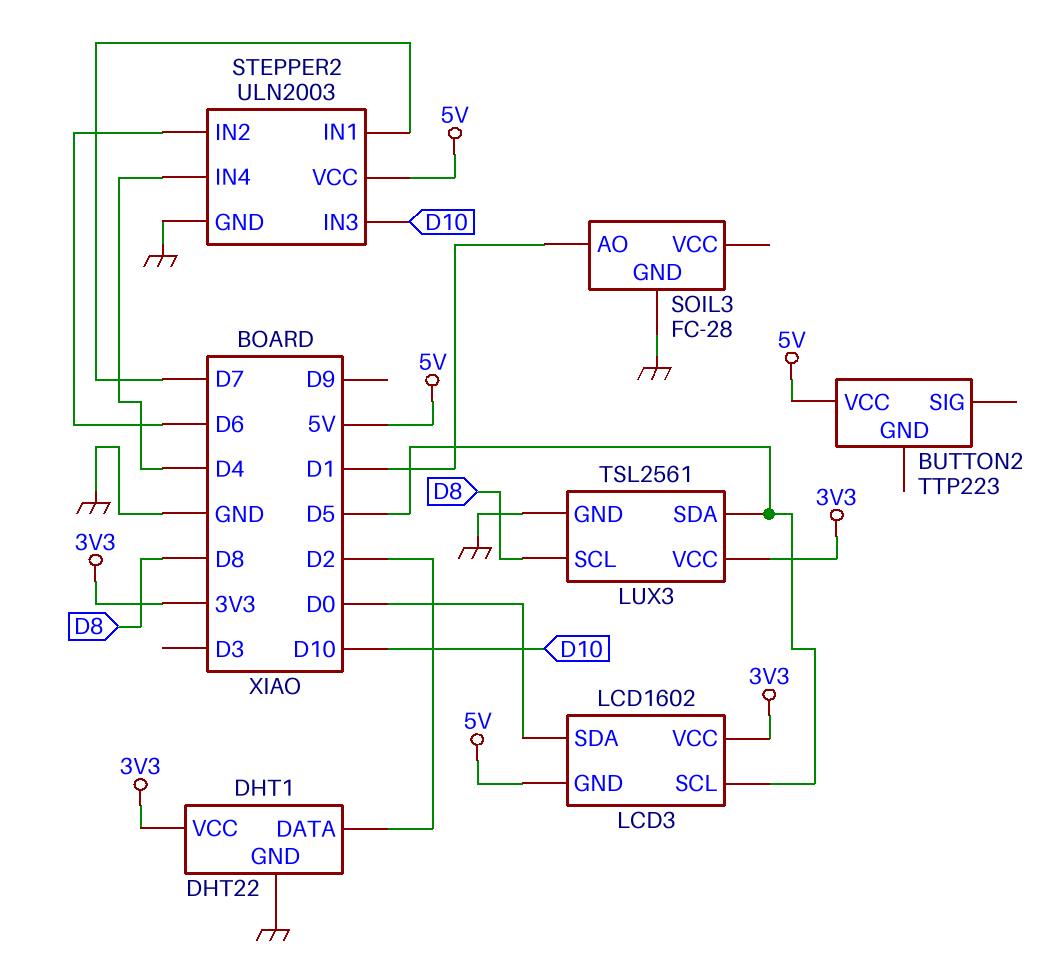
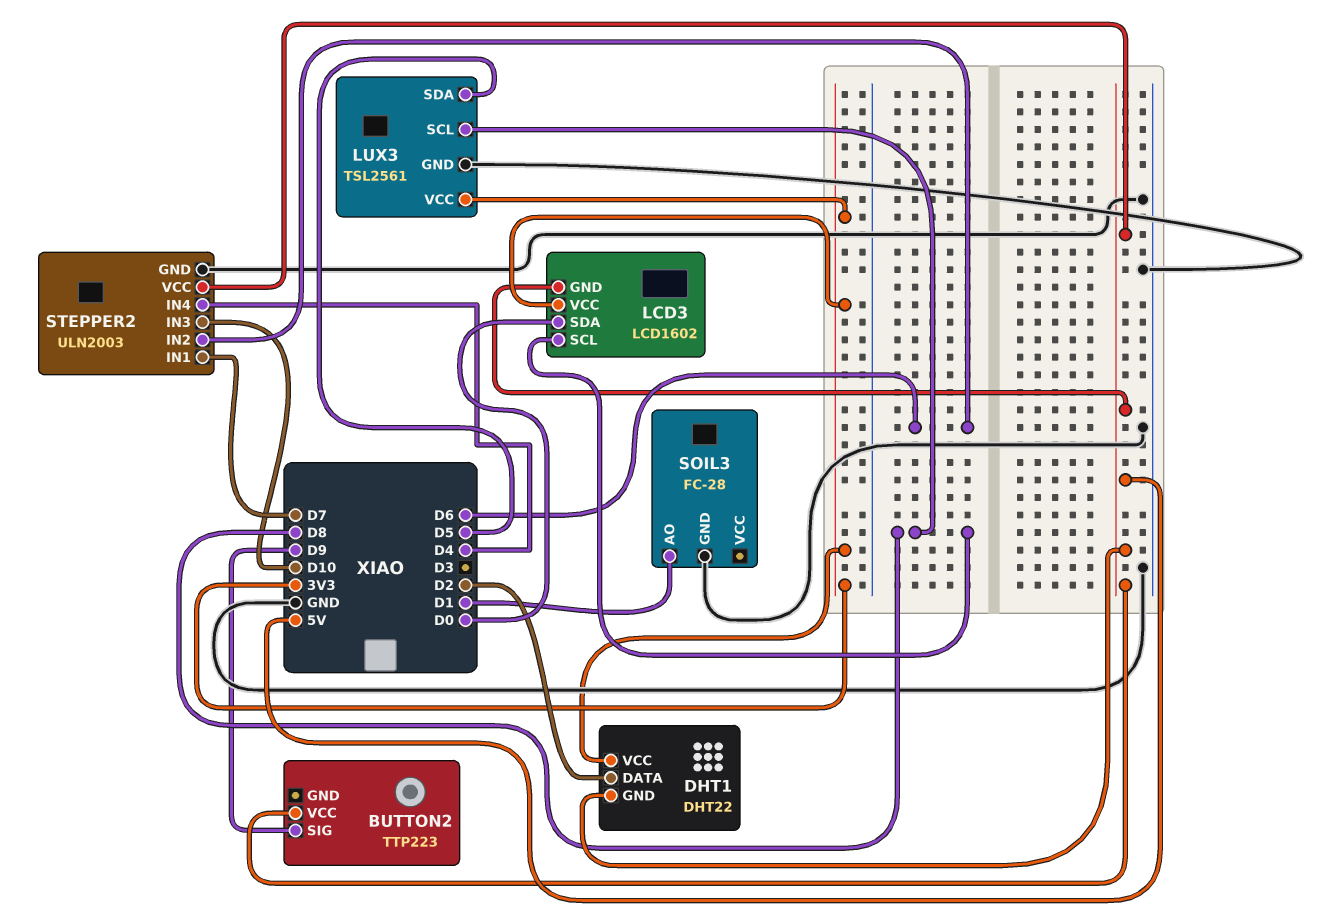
BUTTON2 pin SIG: none -> D9
DHT1 pin GND: GND -> 5V
LCD3 pin SCL: D5 -> D8

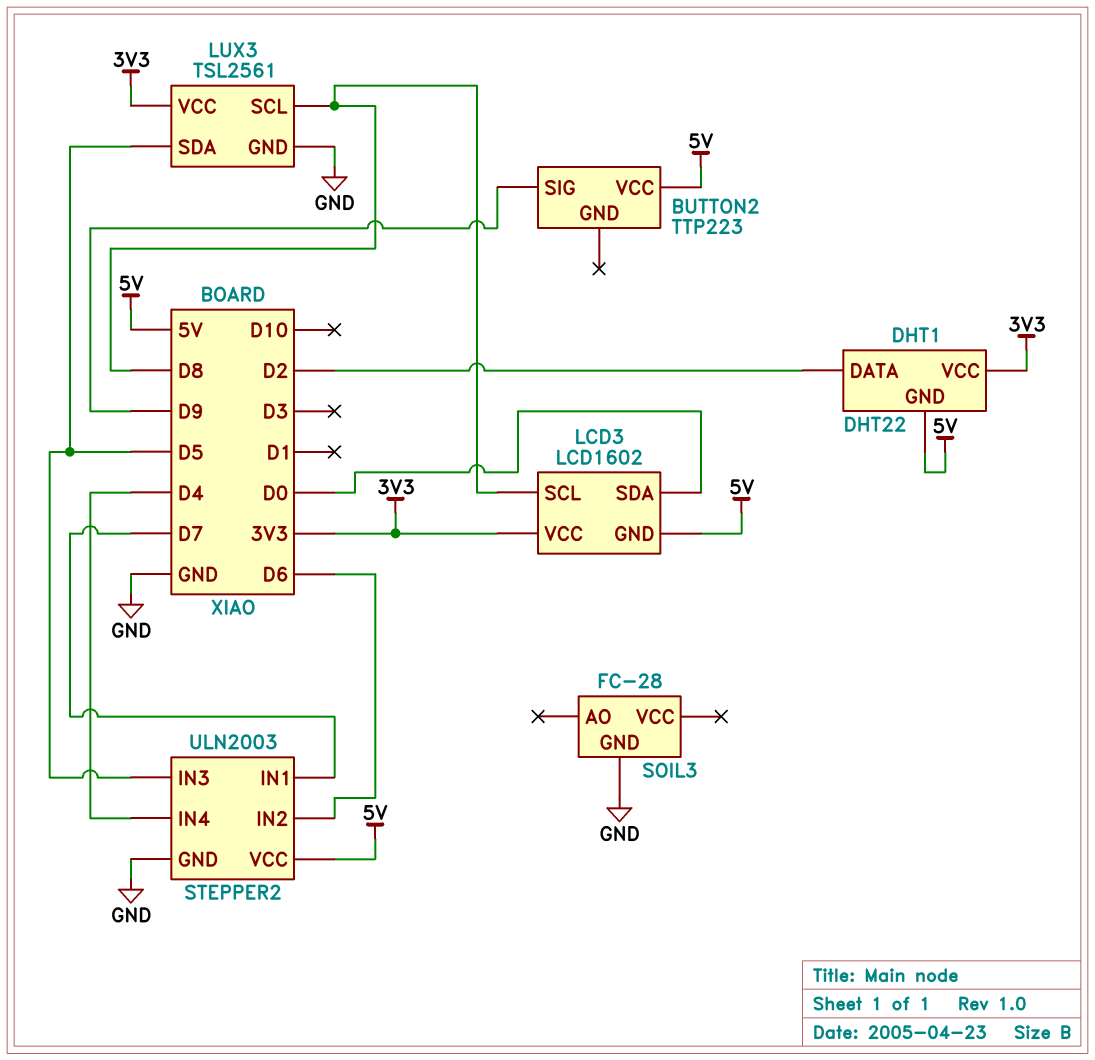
SOIL3 pin AO: D1 -> none
STEPPER2 pin IN3: D10 -> D5

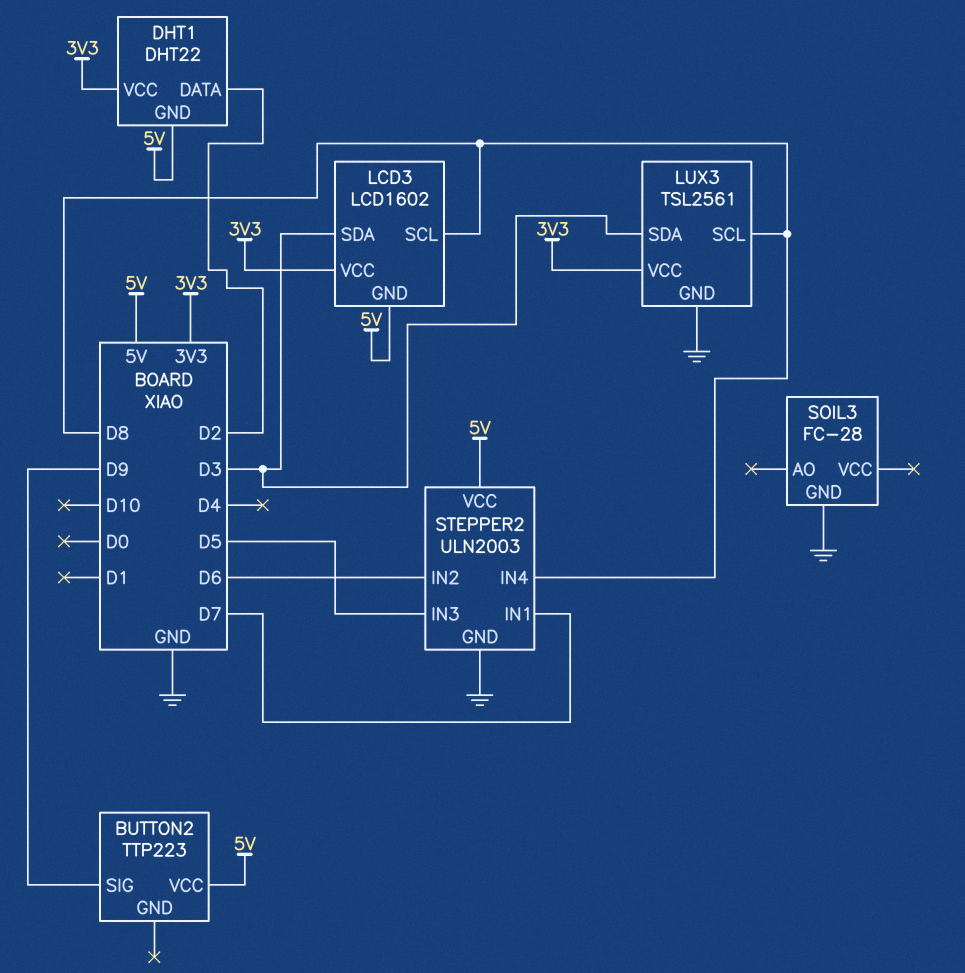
LCD3 pin SDA: D0 -> D3
LUX3 pin SDA: D5 -> D3
STEPPER2 pin IN4: D4 -> D8

